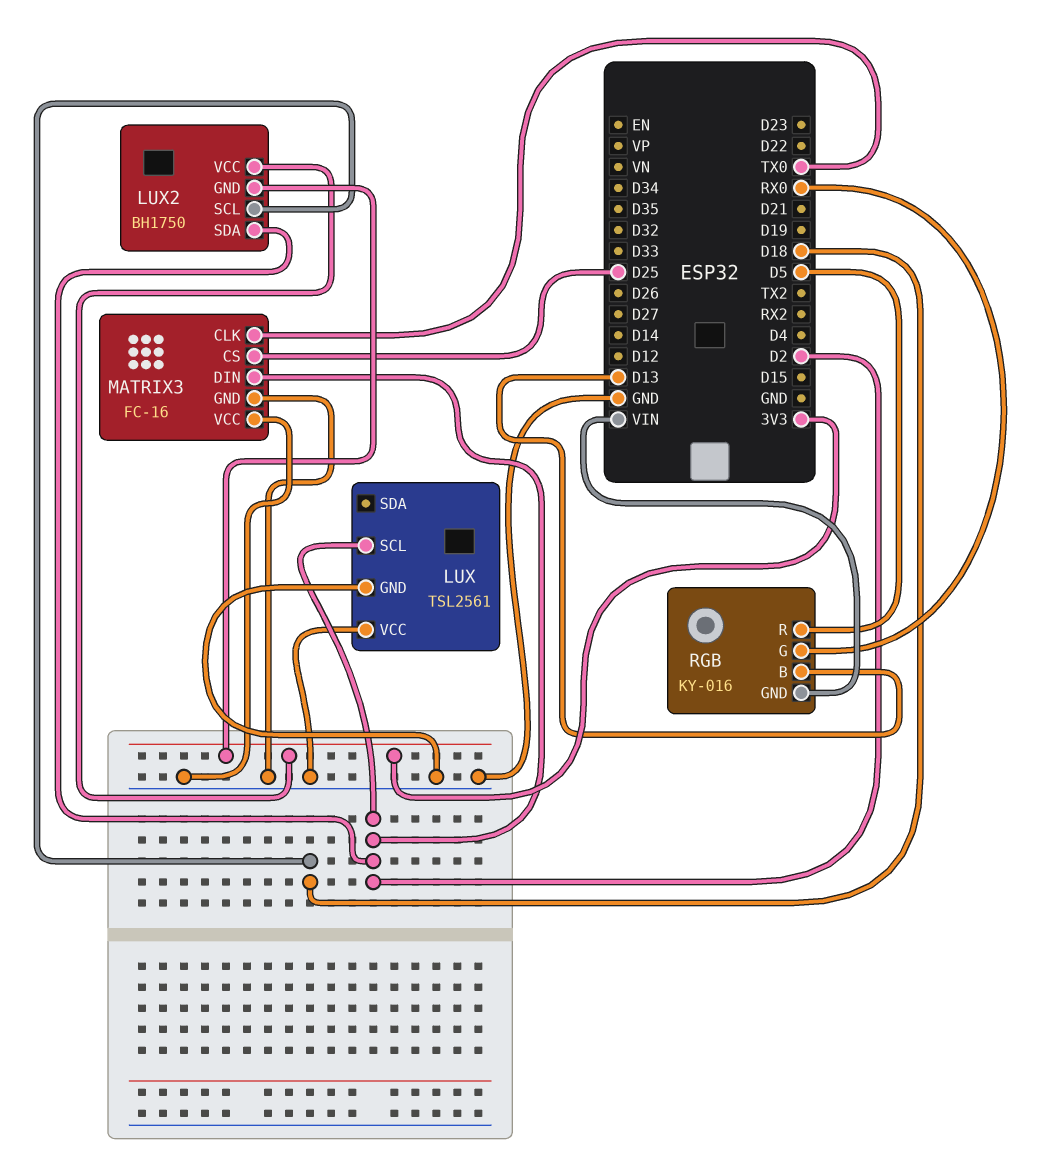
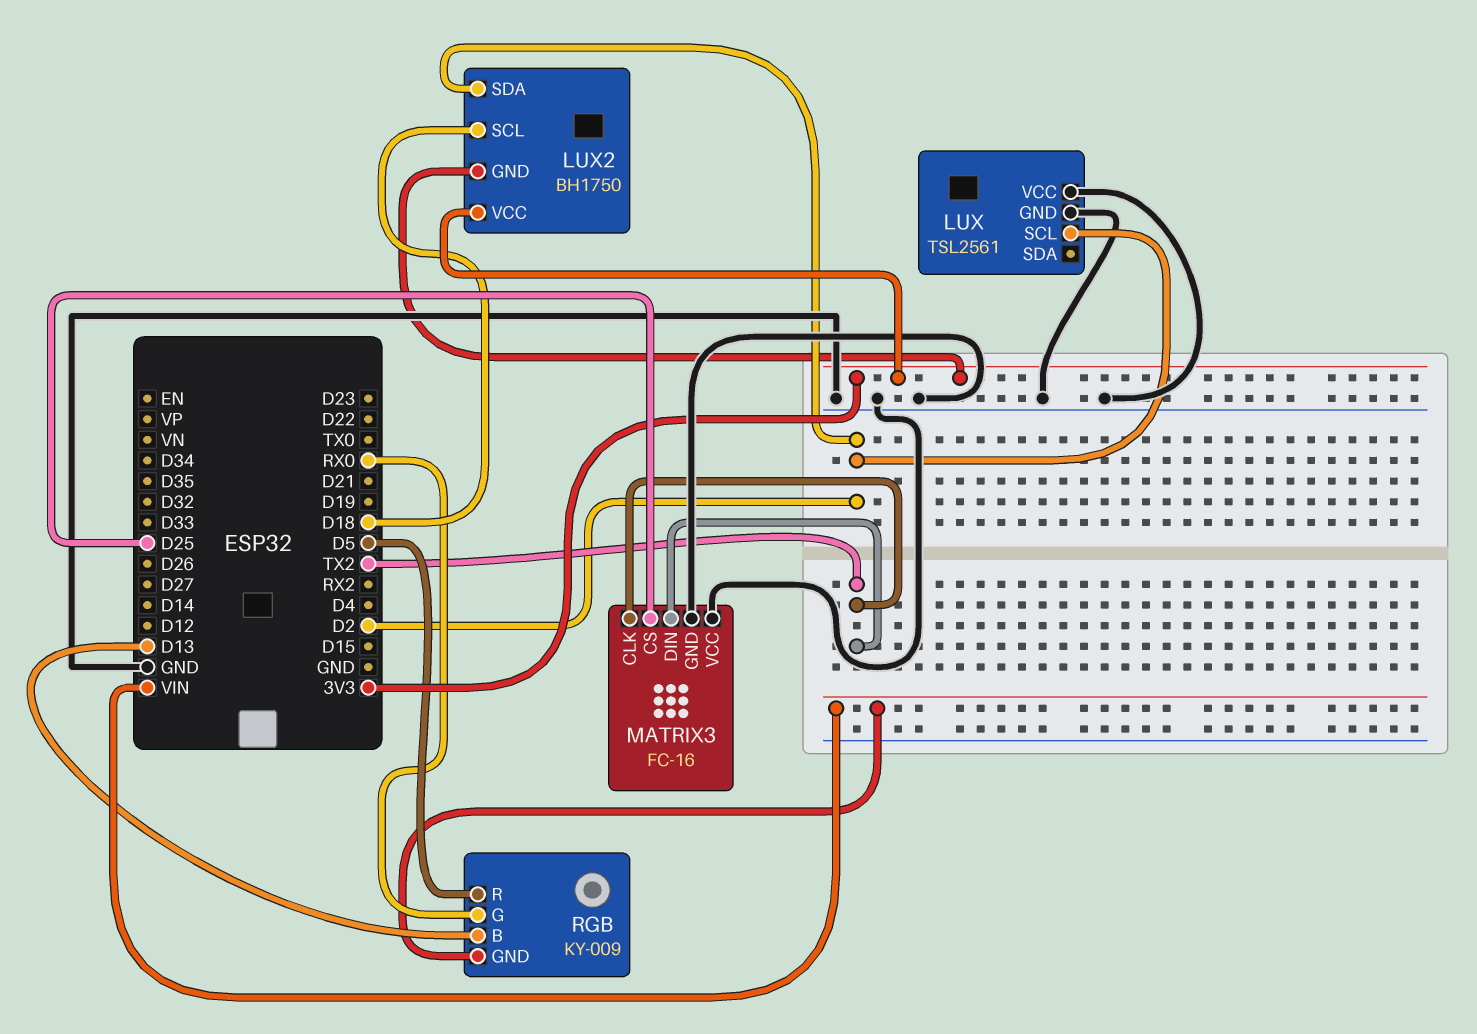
MATRIX3 pin CLK: TX0 -> TX2
MATRIX3 pin DIN: D2 -> TX2
RGB: KY-016 -> KY-009

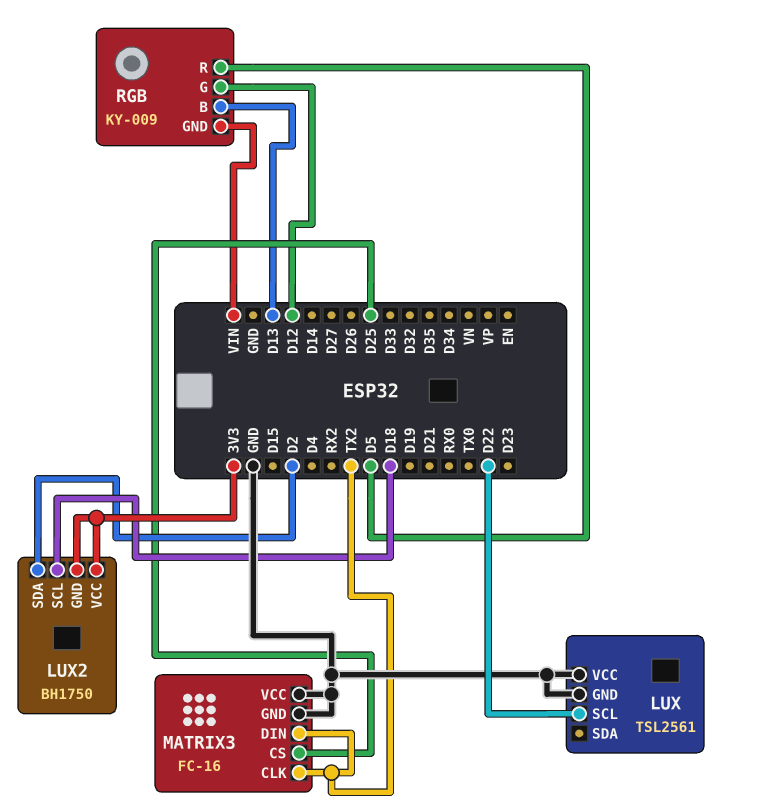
LUX pin SCL: D2 -> D22
RGB pin G: RX0 -> D12

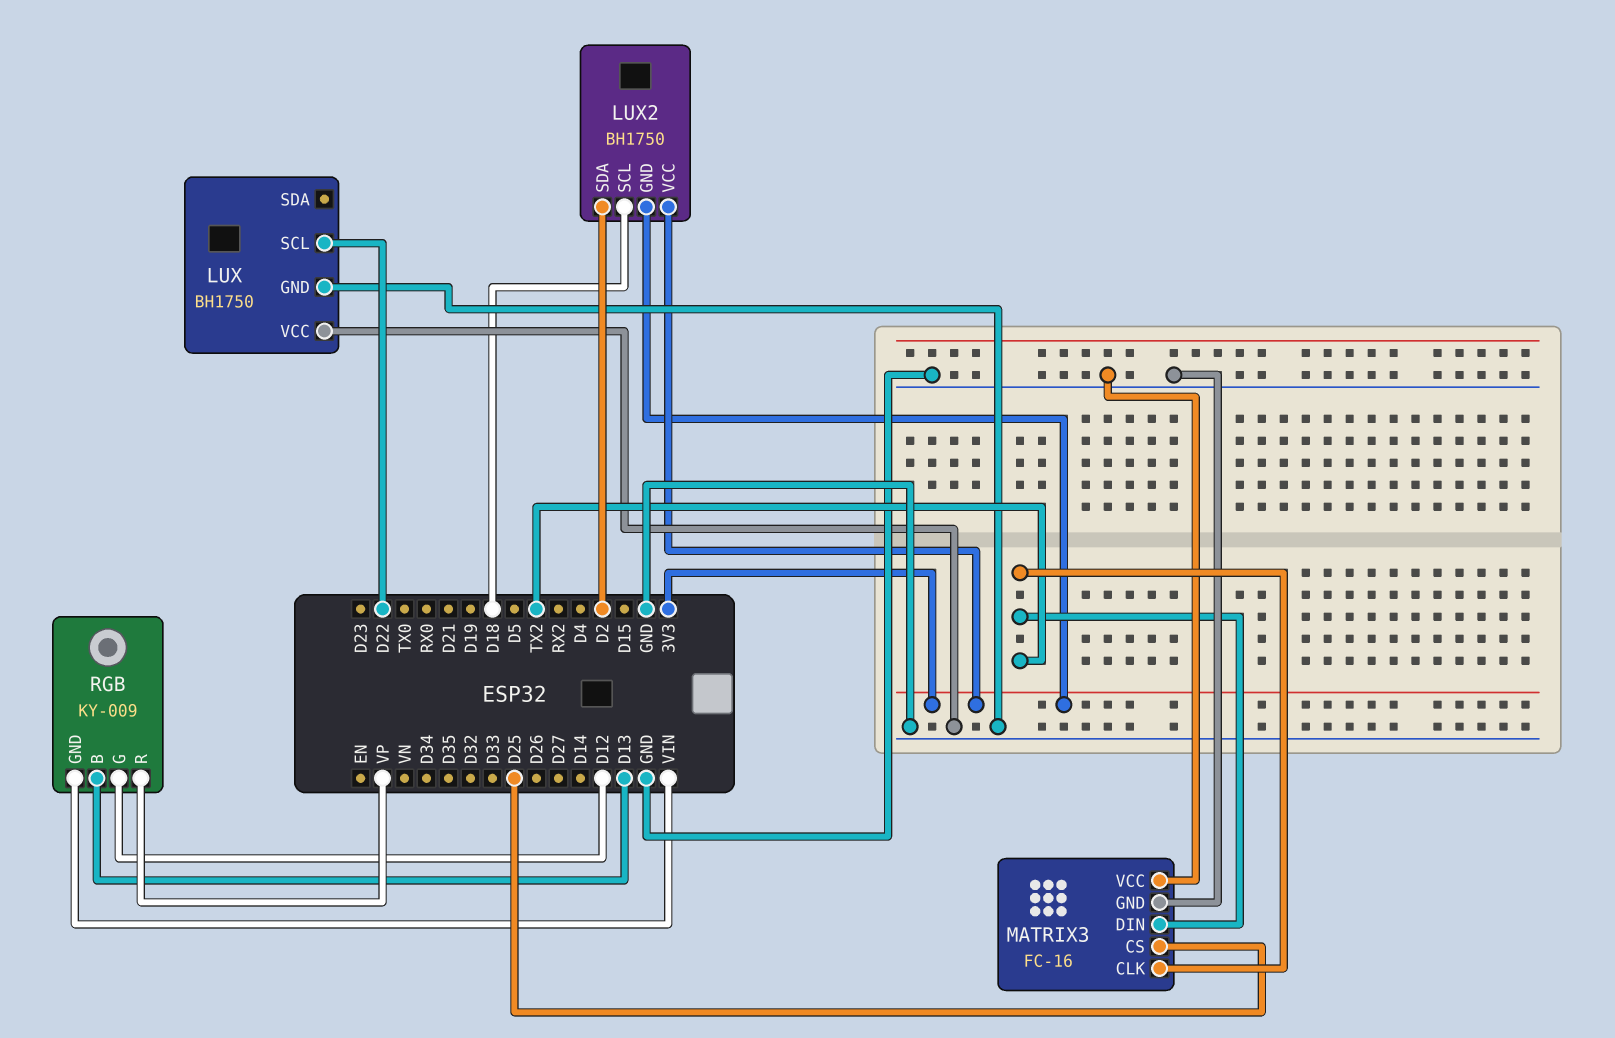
LUX: TSL2561 -> BH1750
RGB pin R: D5 -> VP

